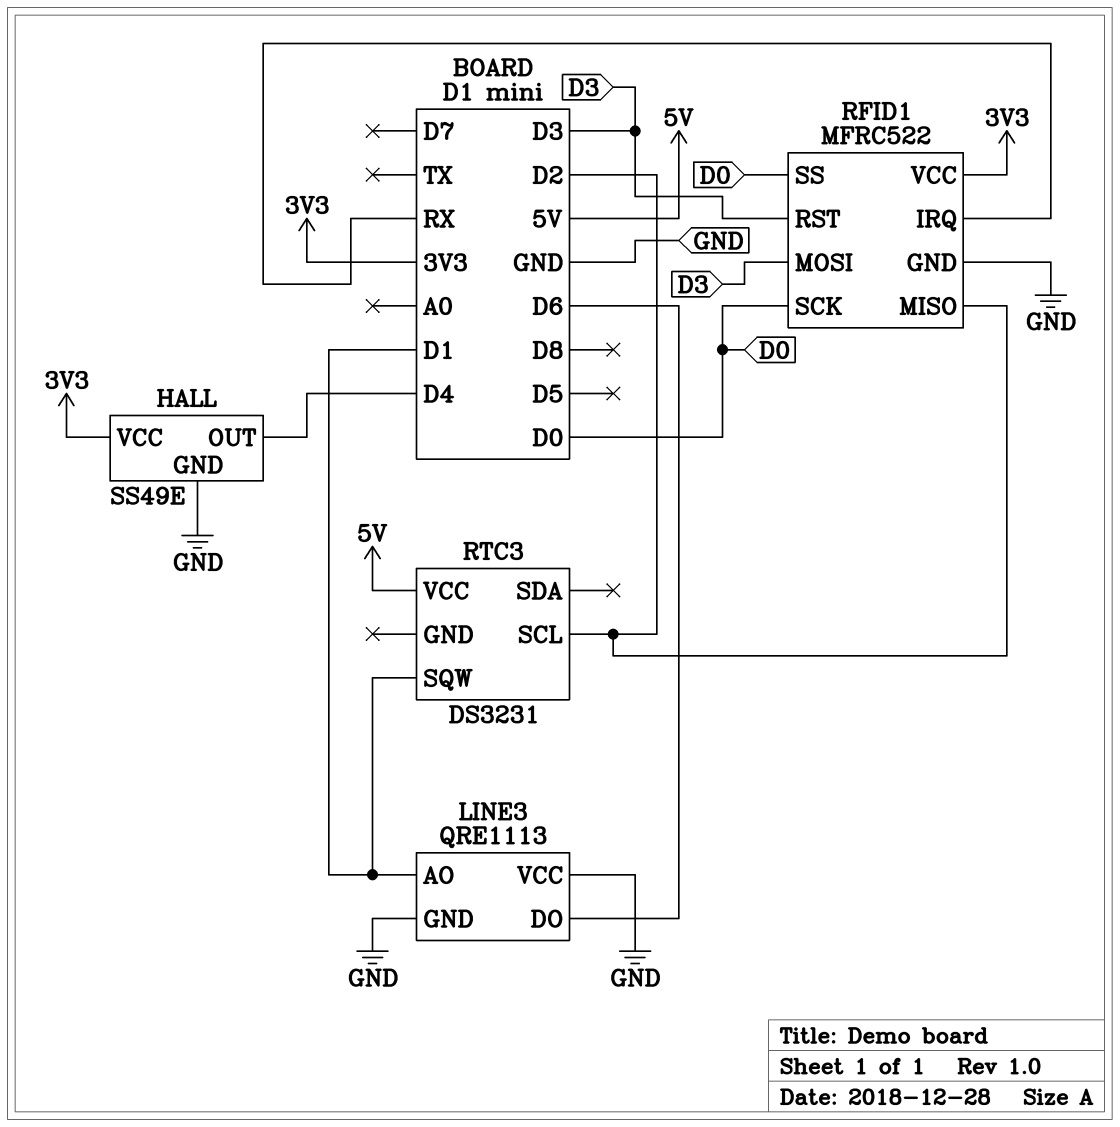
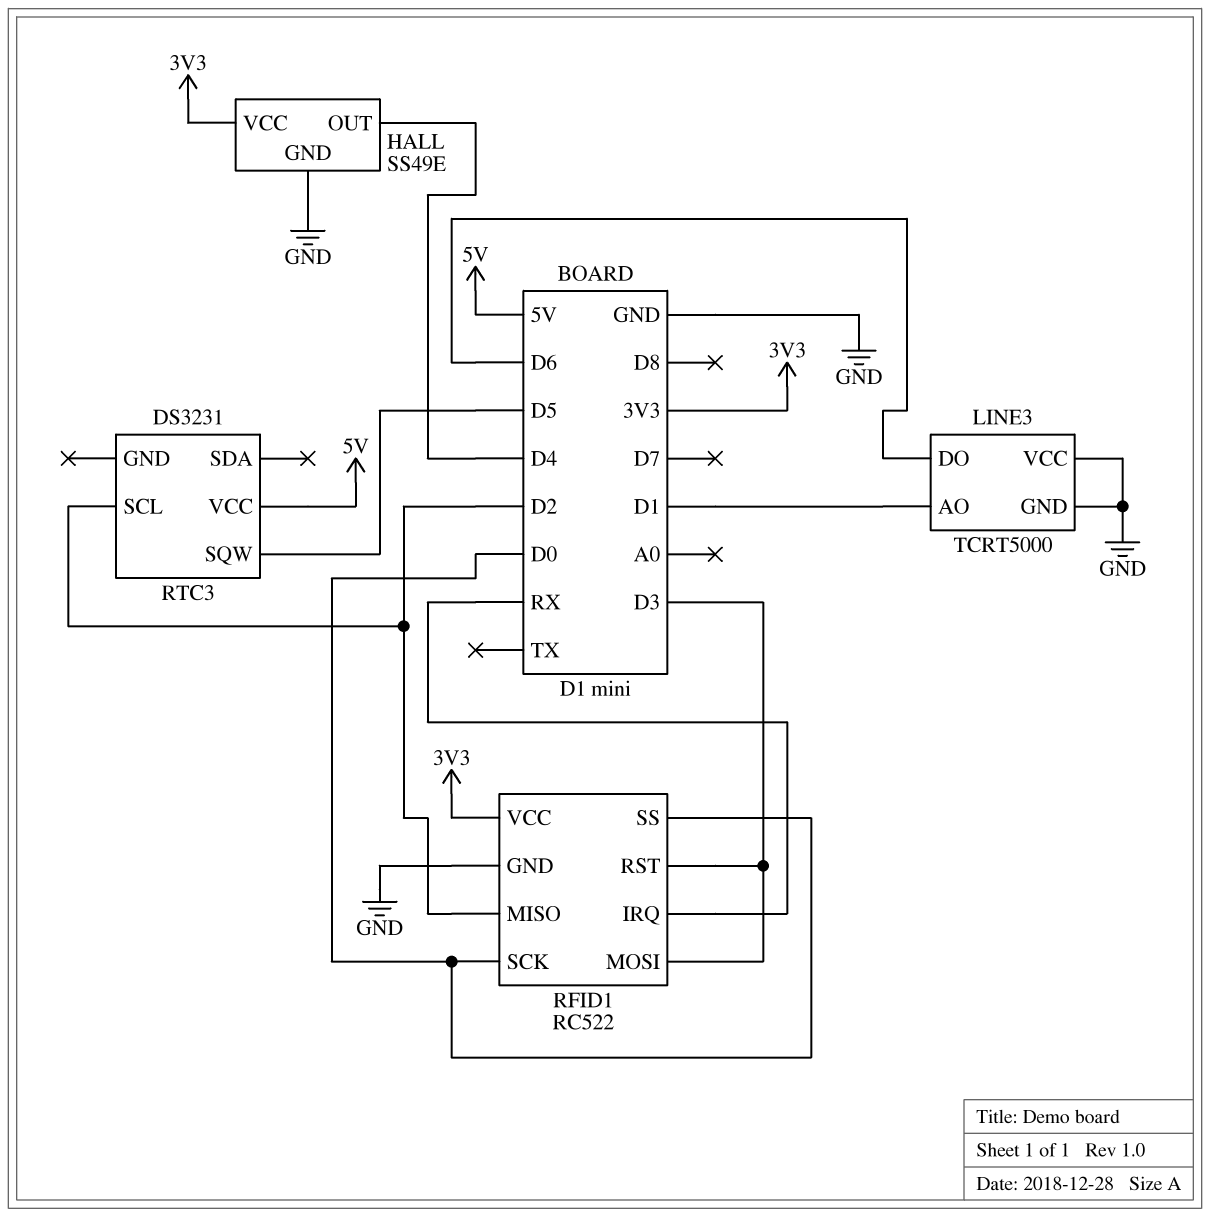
LINE3: QRE1113 -> TCRT5000
RFID1: MFRC522 -> RC522
RTC3 pin SQW: D1 -> D5

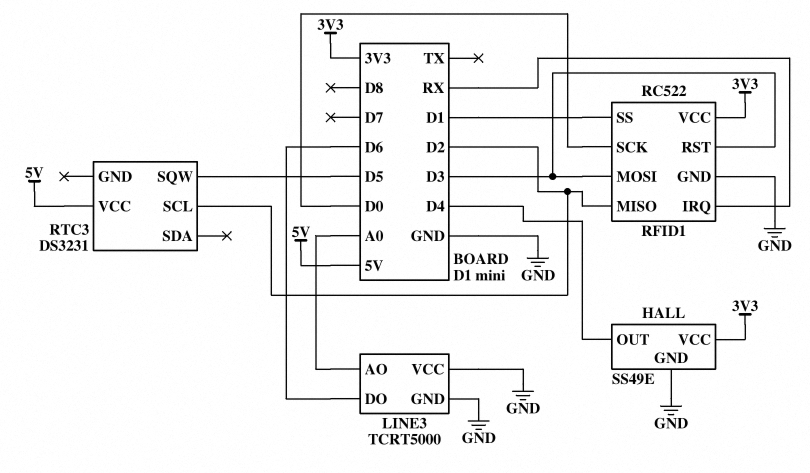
LINE3 pin AO: D1 -> A0
RFID1 pin SS: D0 -> D1

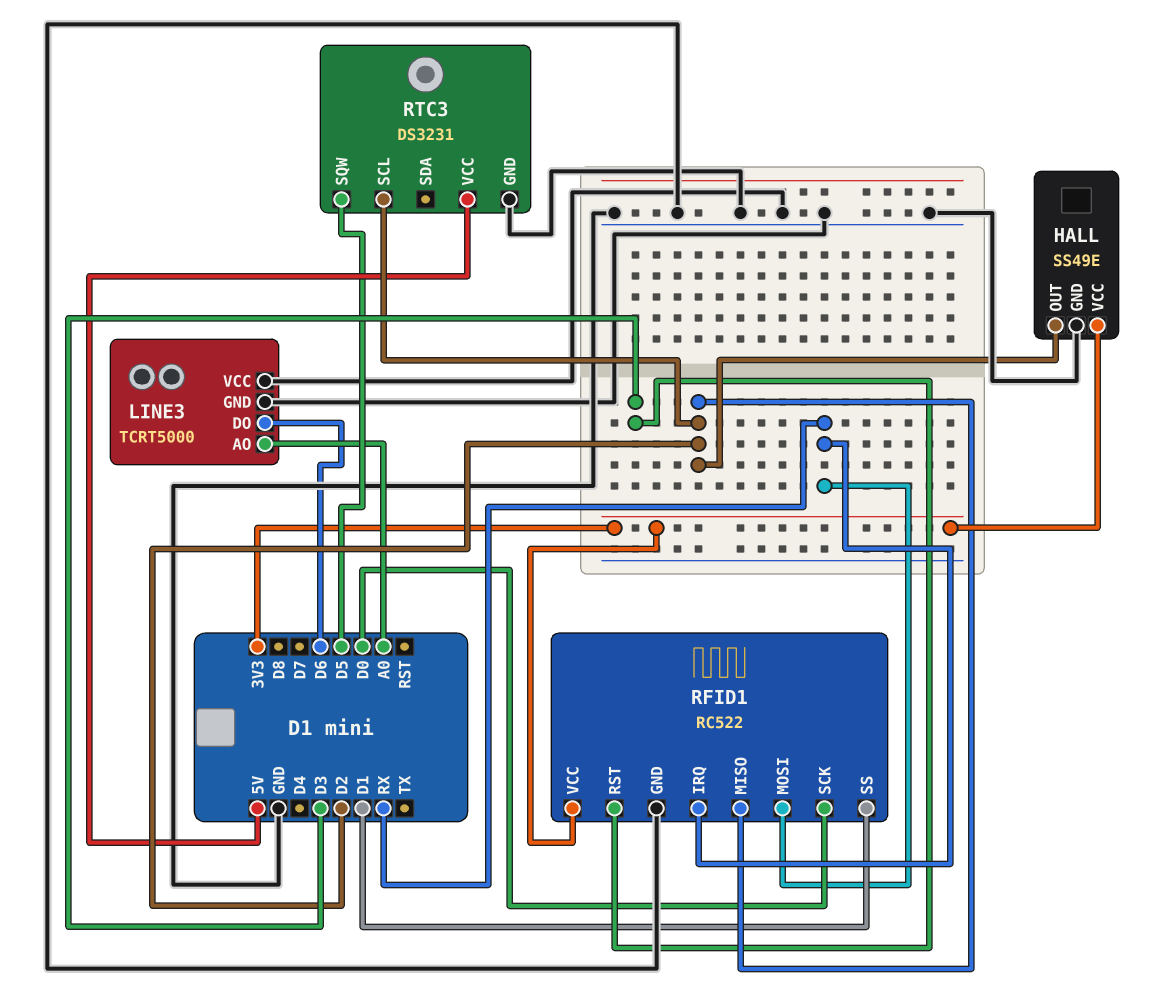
HALL pin OUT: D4 -> D2
RFID1 pin MOSI: D3 -> RX
RTC3 pin GND: none -> GND

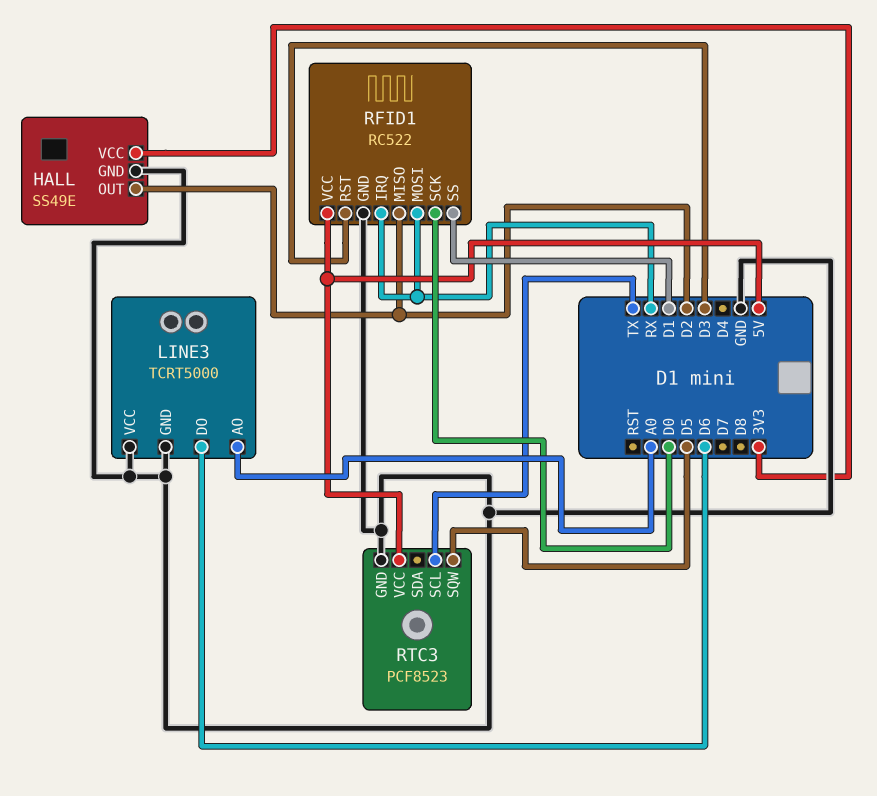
RFID1 pin VCC: 3V3 -> 5V
RTC3: DS3231 -> PCF8523
RTC3 pin SCL: D2 -> TX

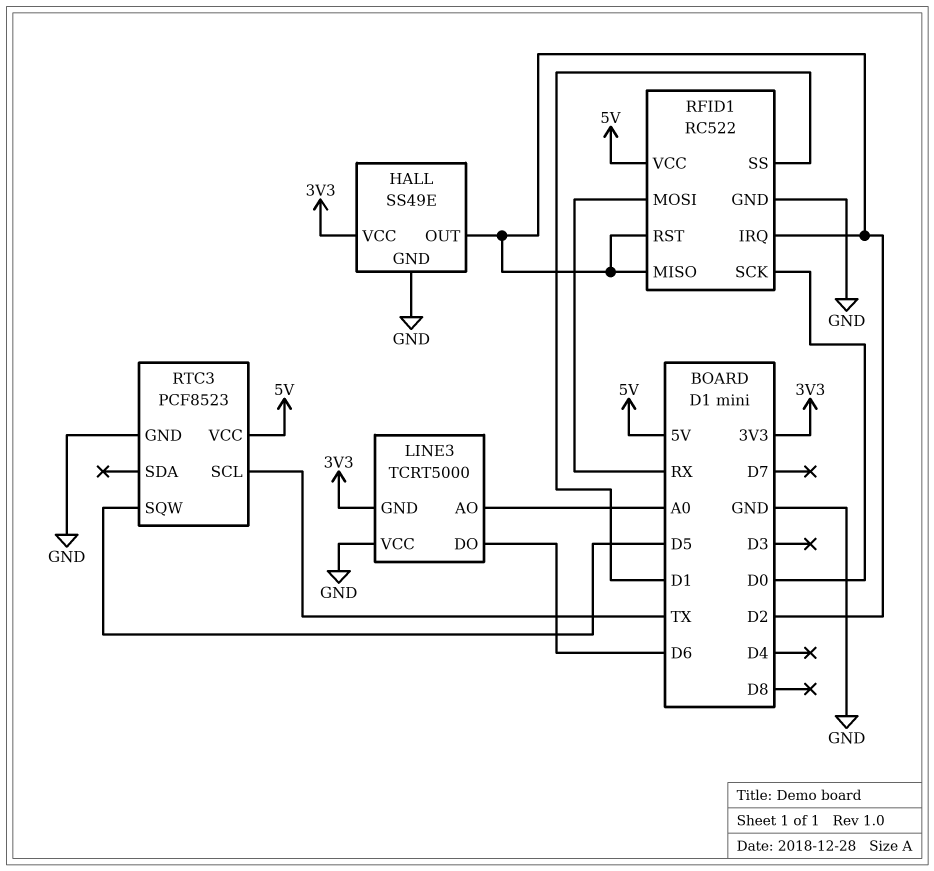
LINE3 pin GND: GND -> 3V3
RFID1 pin IRQ: RX -> D2
RFID1 pin RST: D3 -> D2

